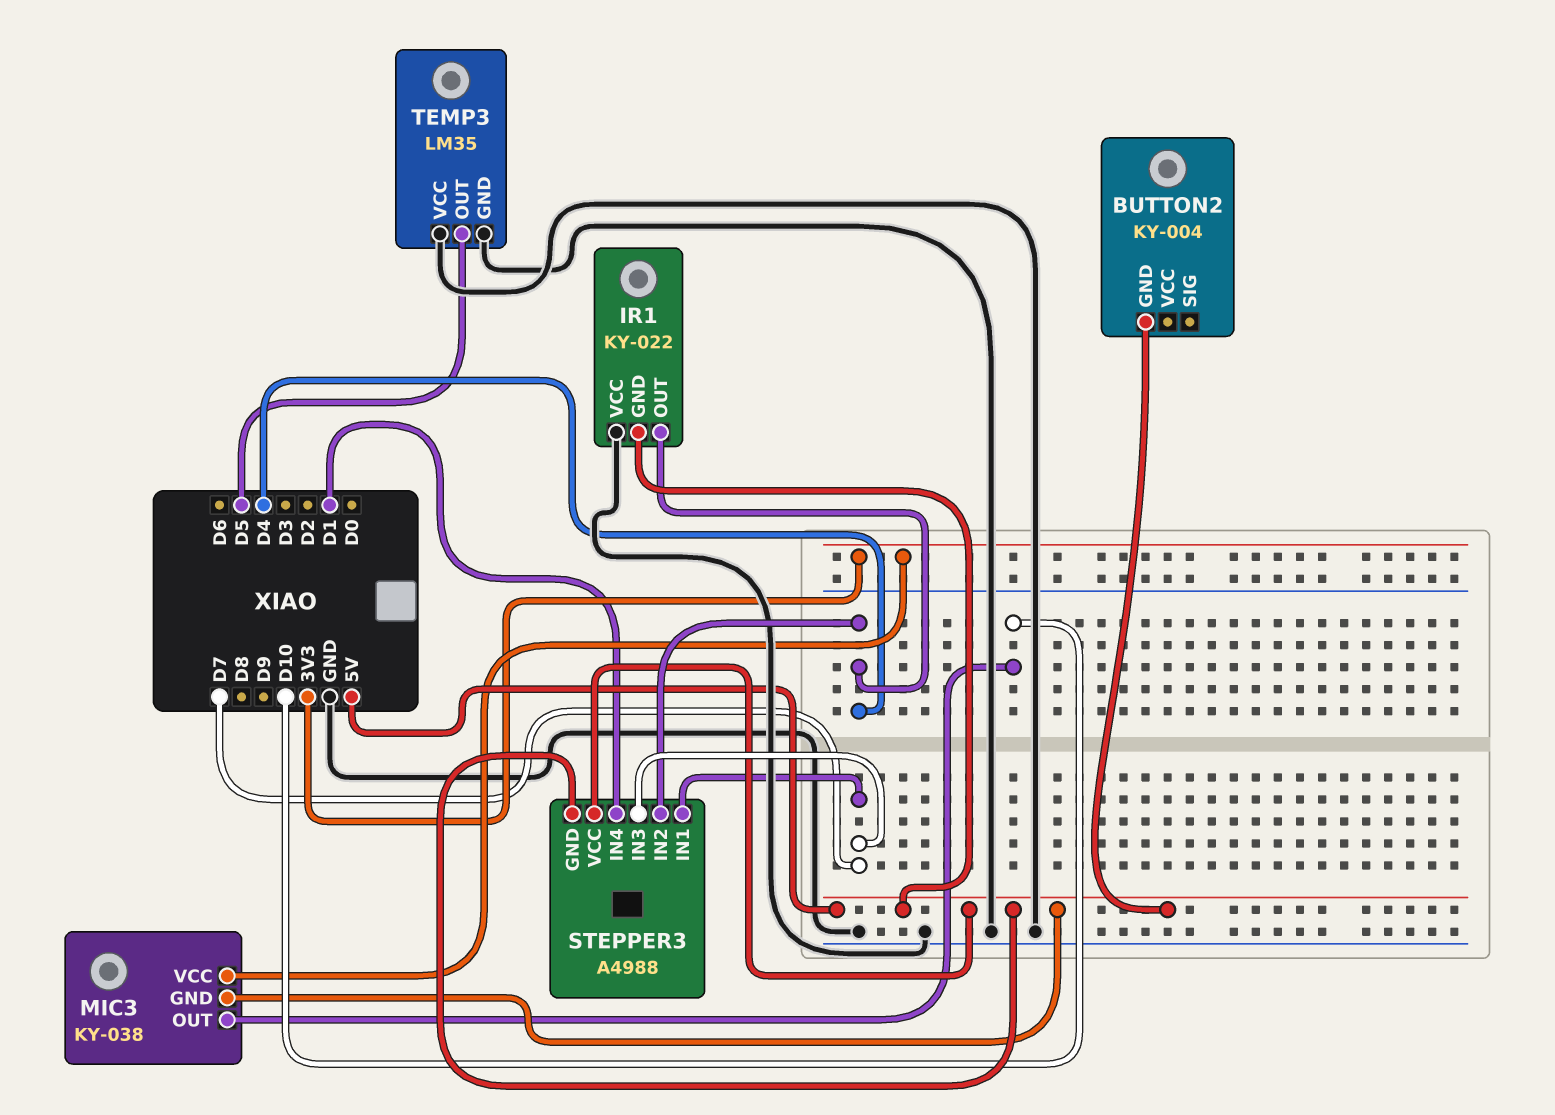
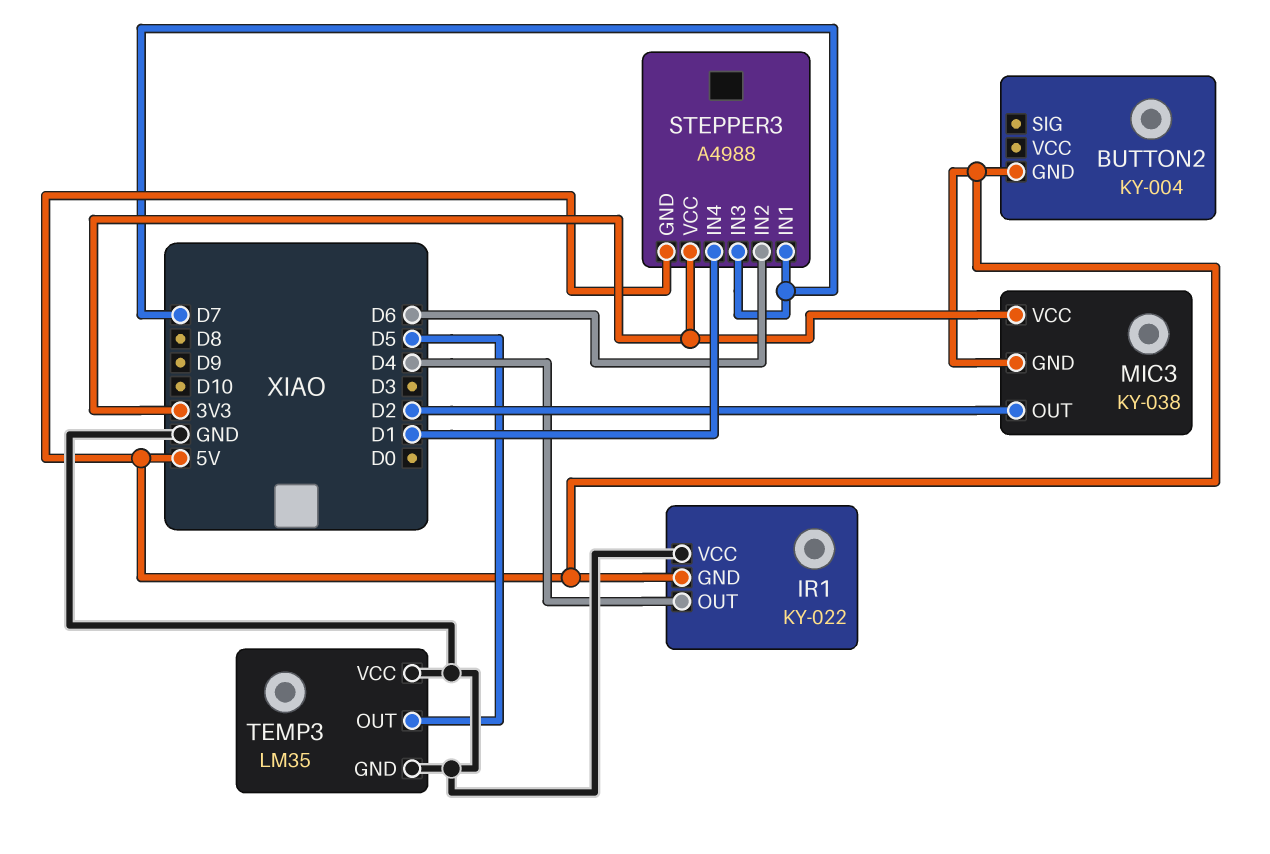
MIC3 pin OUT: D10 -> D2
STEPPER3 pin IN2: D4 -> D6
STEPPER3 pin VCC: 5V -> 3V3

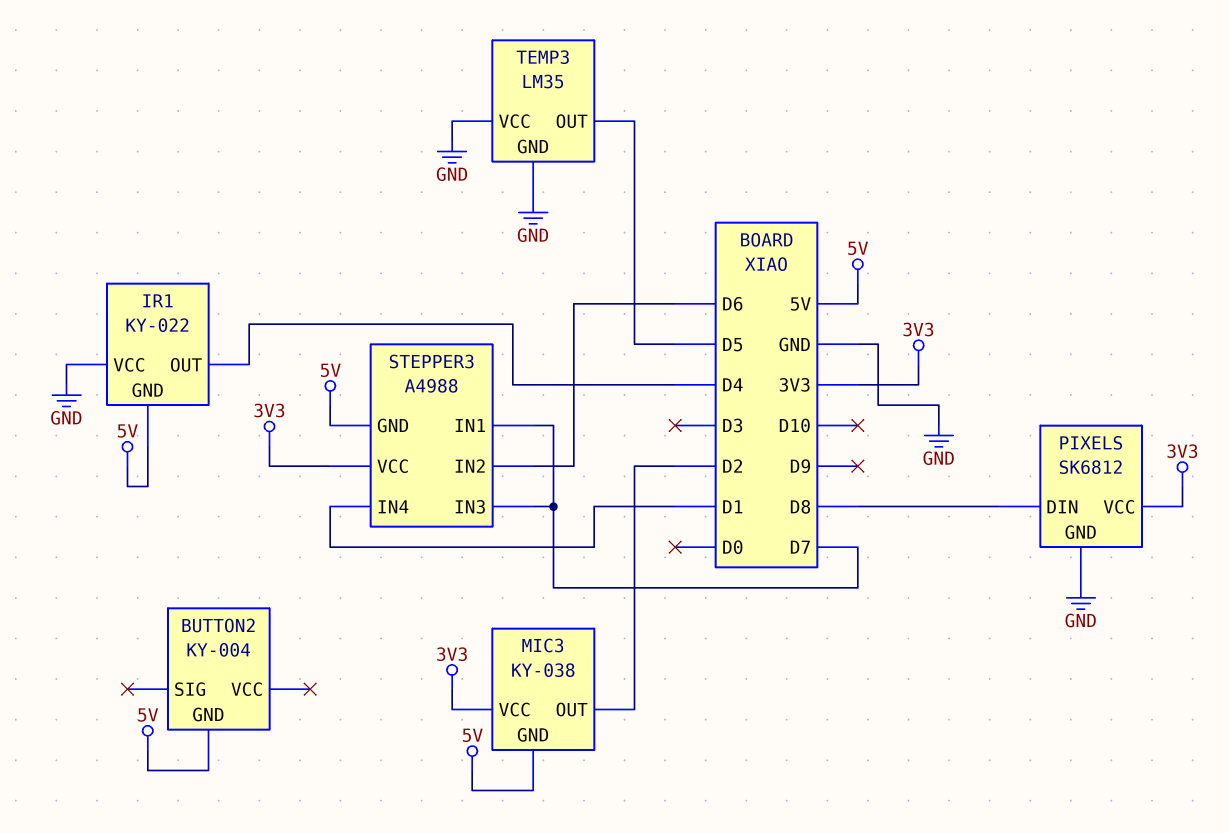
PIXELS: none -> SK6812
PIXELS pin DIN: none -> D8
PIXELS pin GND: none -> GND
PIXELS pin VCC: none -> 3V3

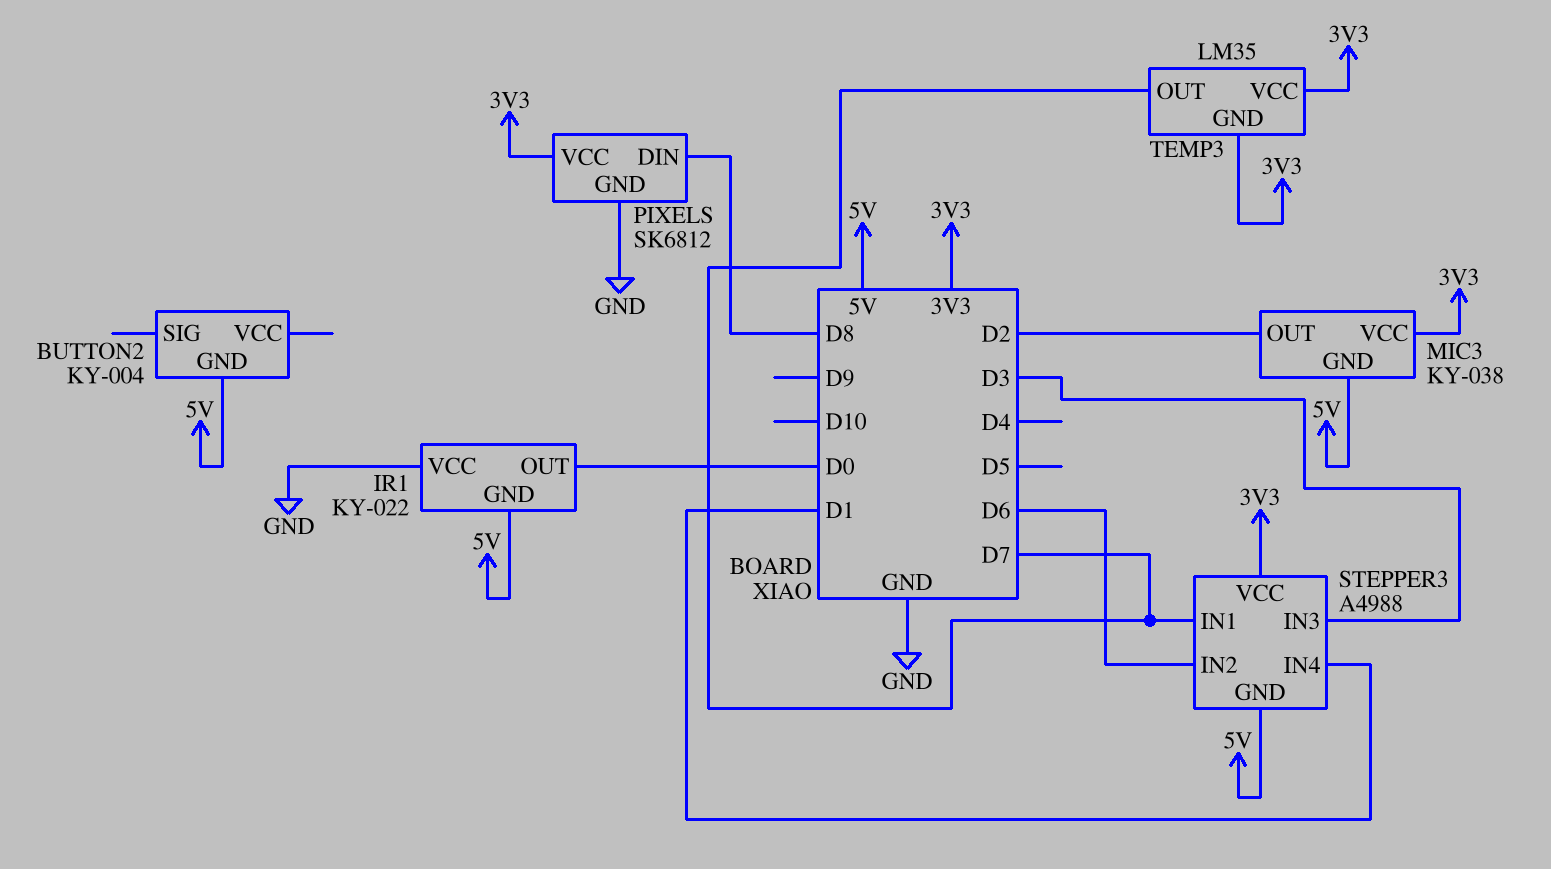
IR1 pin OUT: D4 -> D0
STEPPER3 pin IN3: D7 -> D3
TEMP3 pin GND: GND -> 3V3
TEMP3 pin OUT: D5 -> D7
TEMP3 pin VCC: GND -> 3V3

